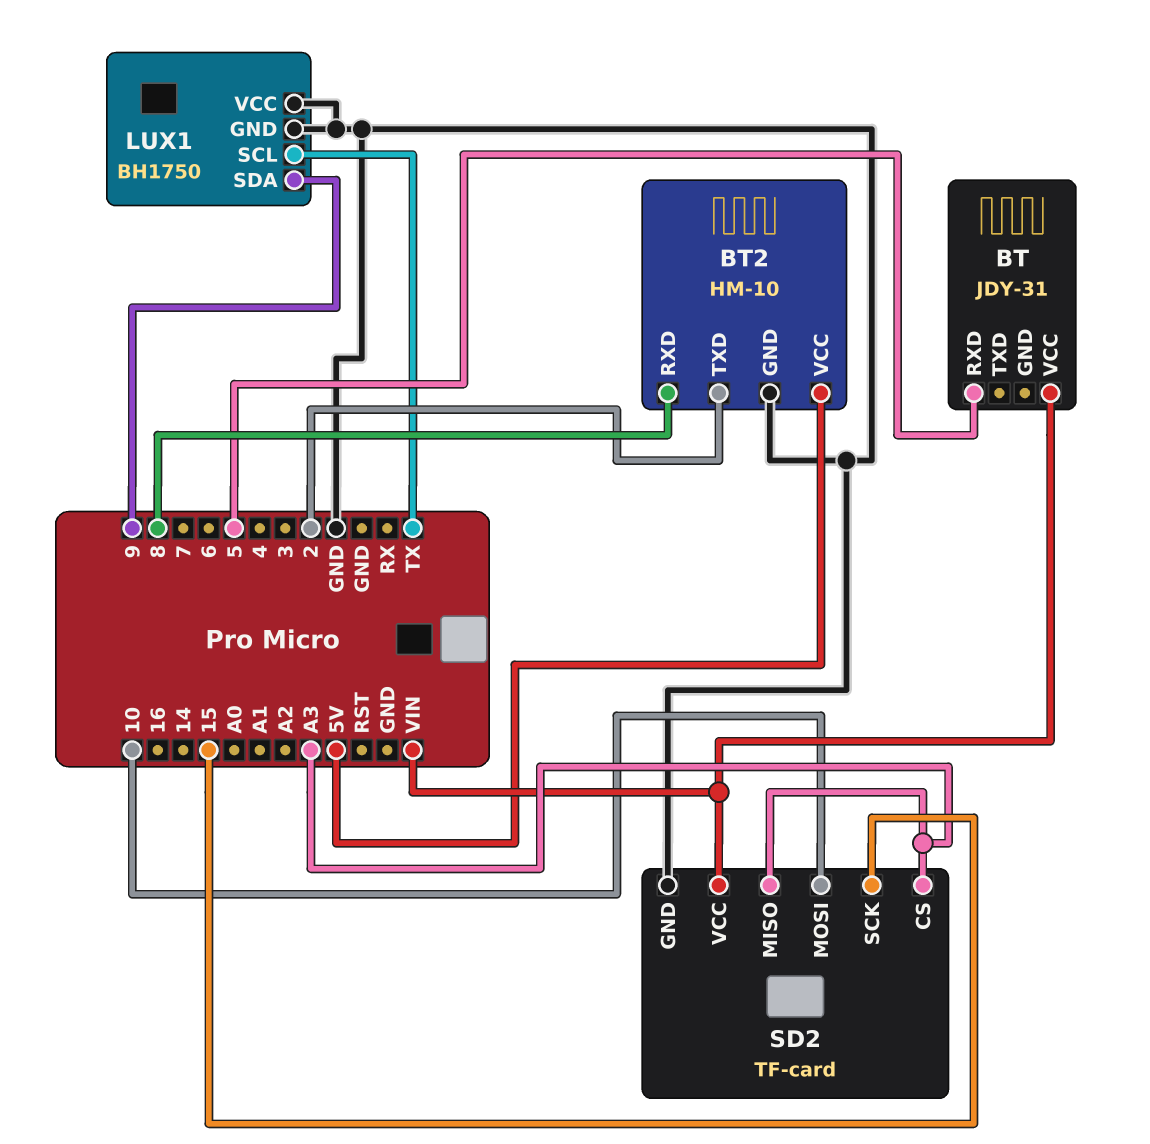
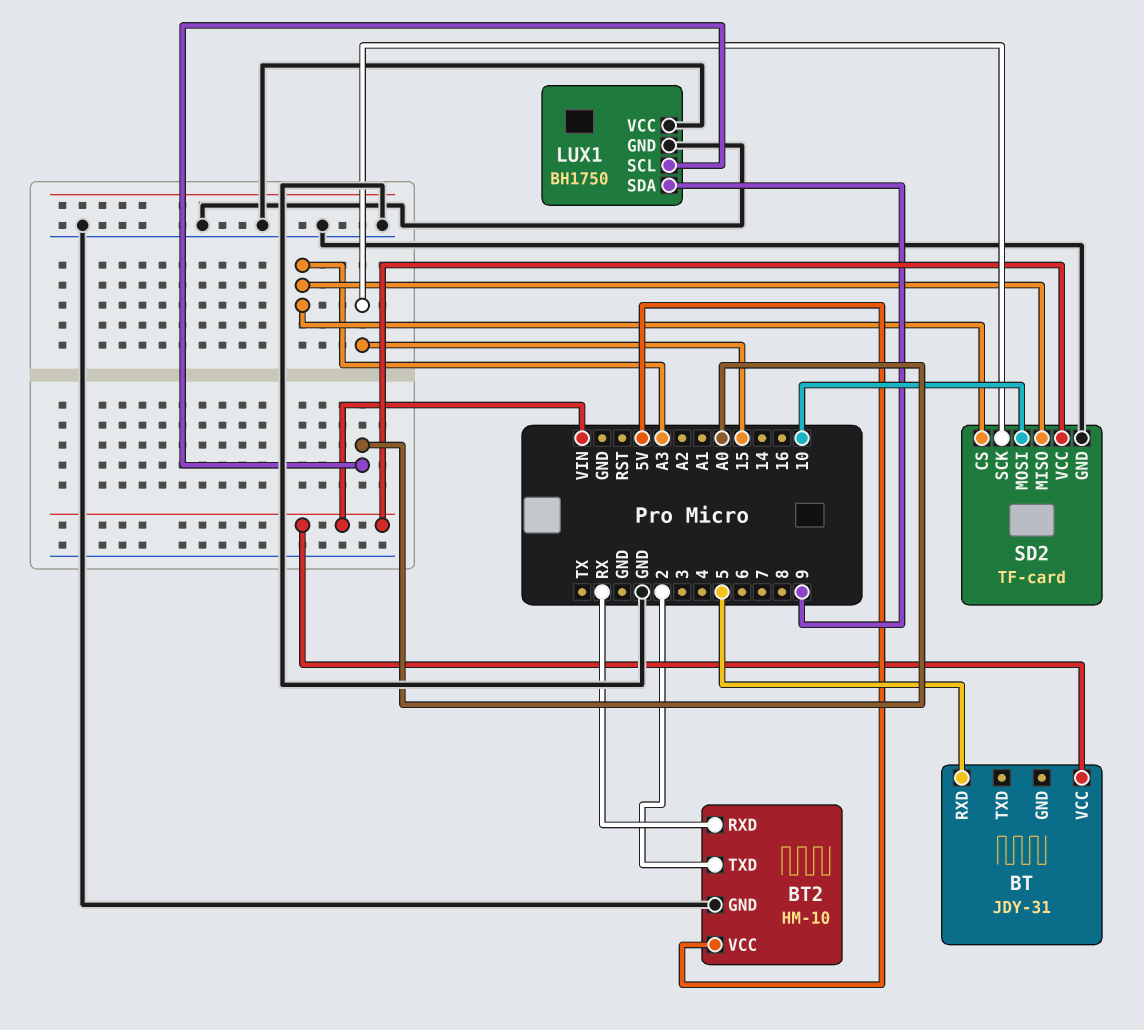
BT2 pin RXD: 8 -> RX
LUX1 pin SCL: TX -> A0

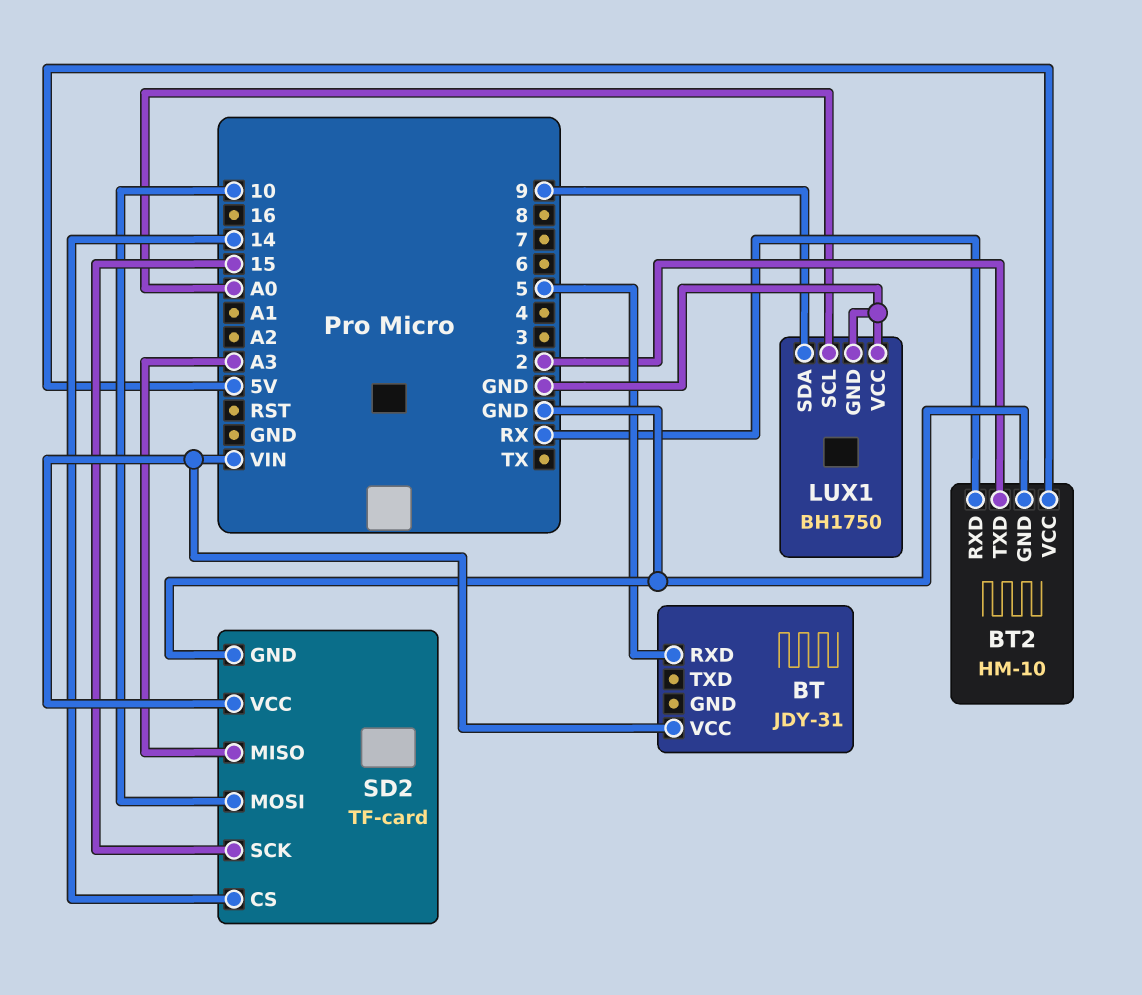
SD2 pin CS: A3 -> 14

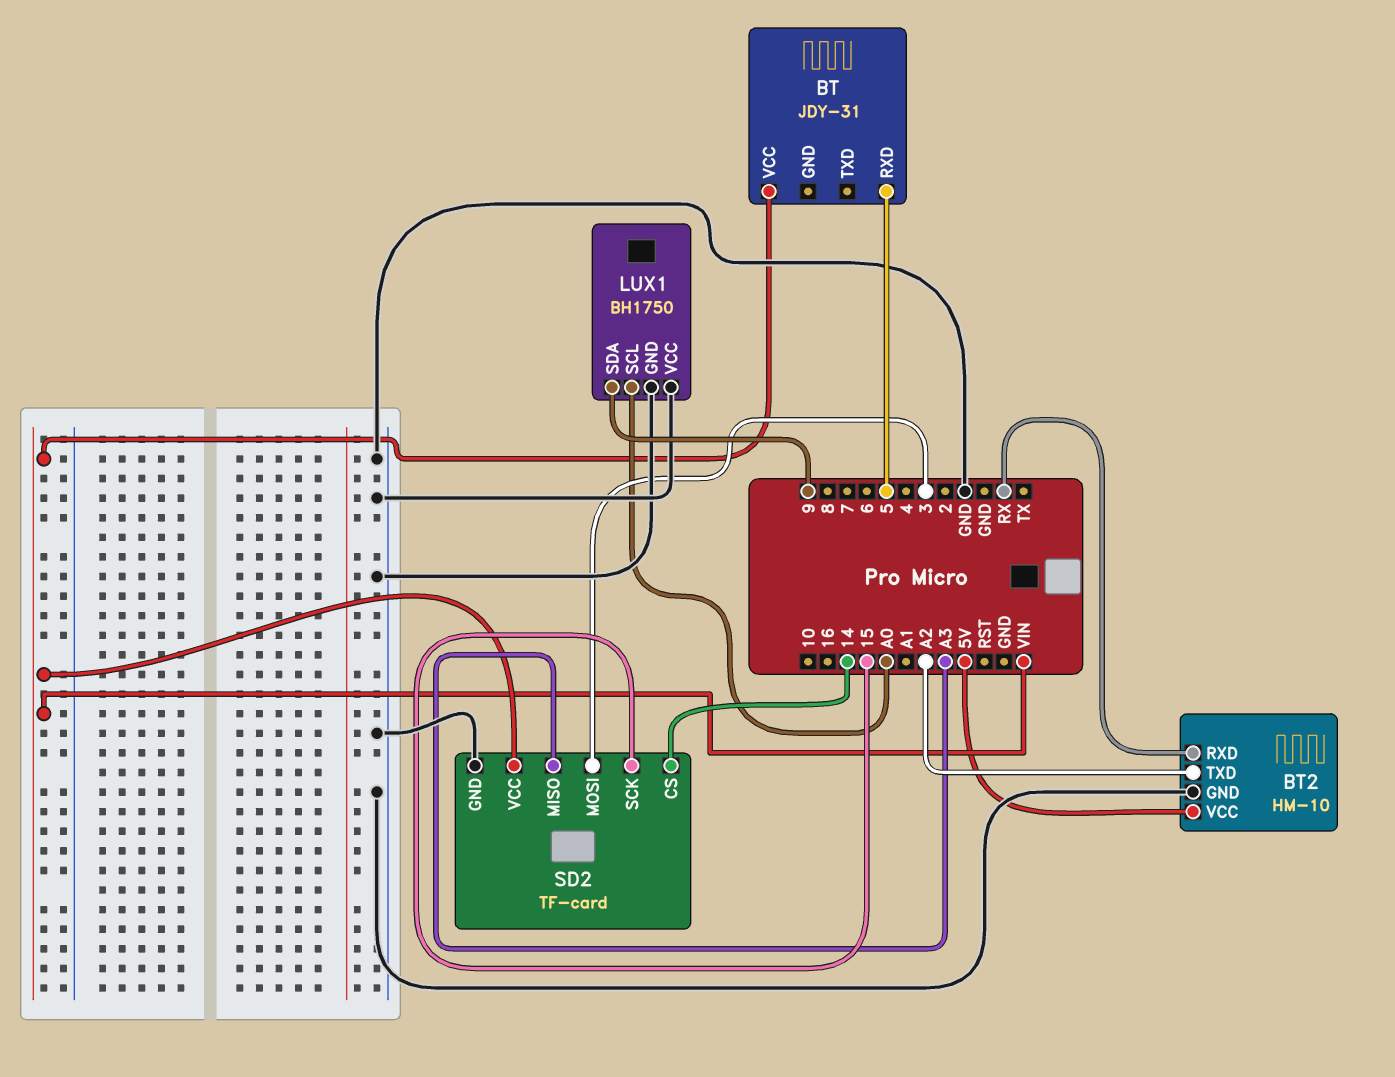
BT2 pin TXD: 2 -> A2
SD2 pin MOSI: 10 -> 3

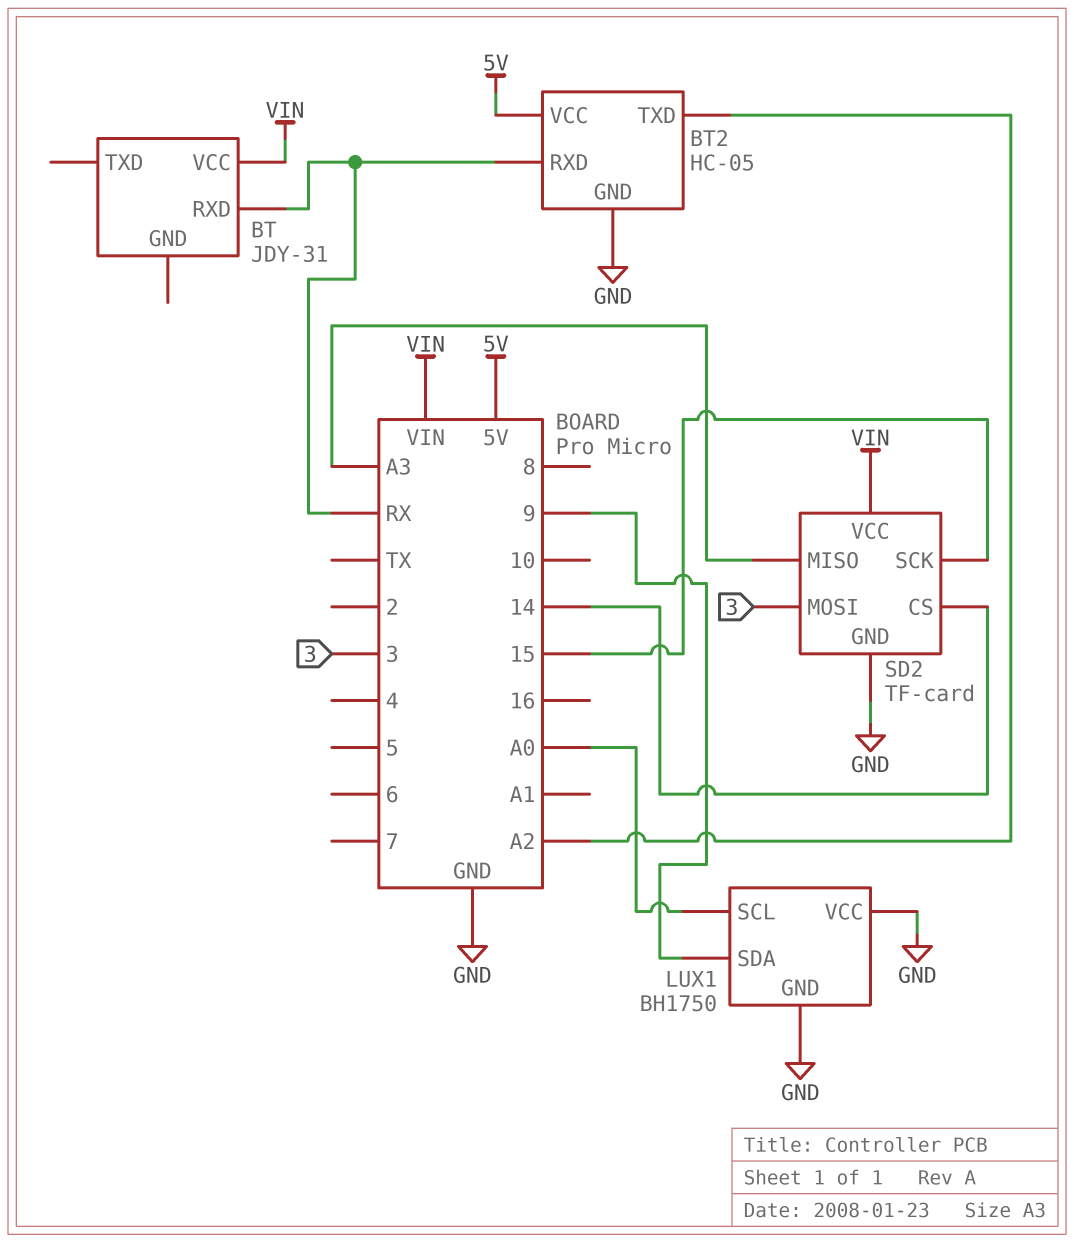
BT pin RXD: 5 -> RX
BT2: HM-10 -> HC-05

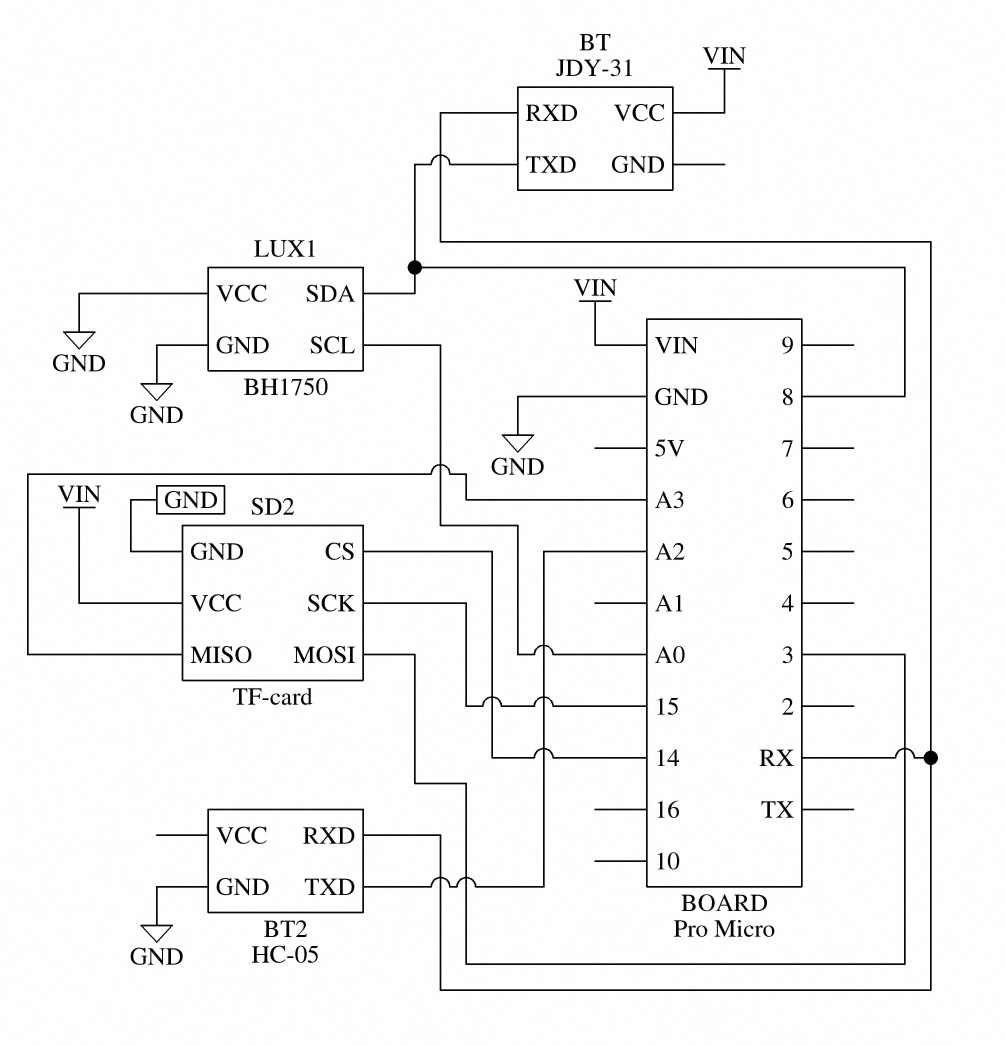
BT pin TXD: none -> 8
BT2 pin VCC: 5V -> none
LUX1 pin SDA: 9 -> 8

